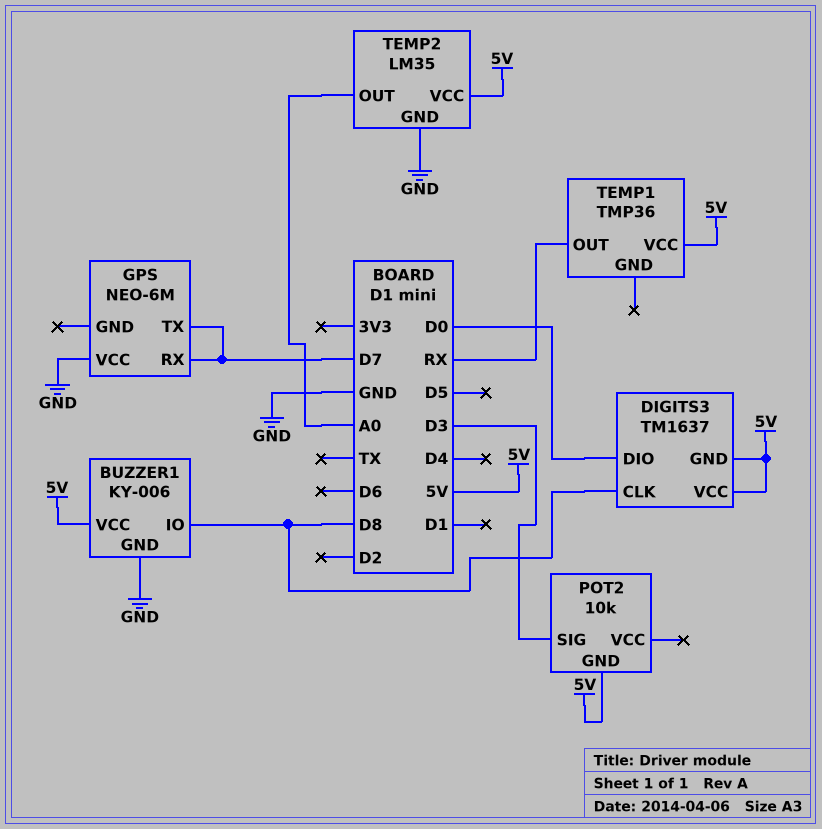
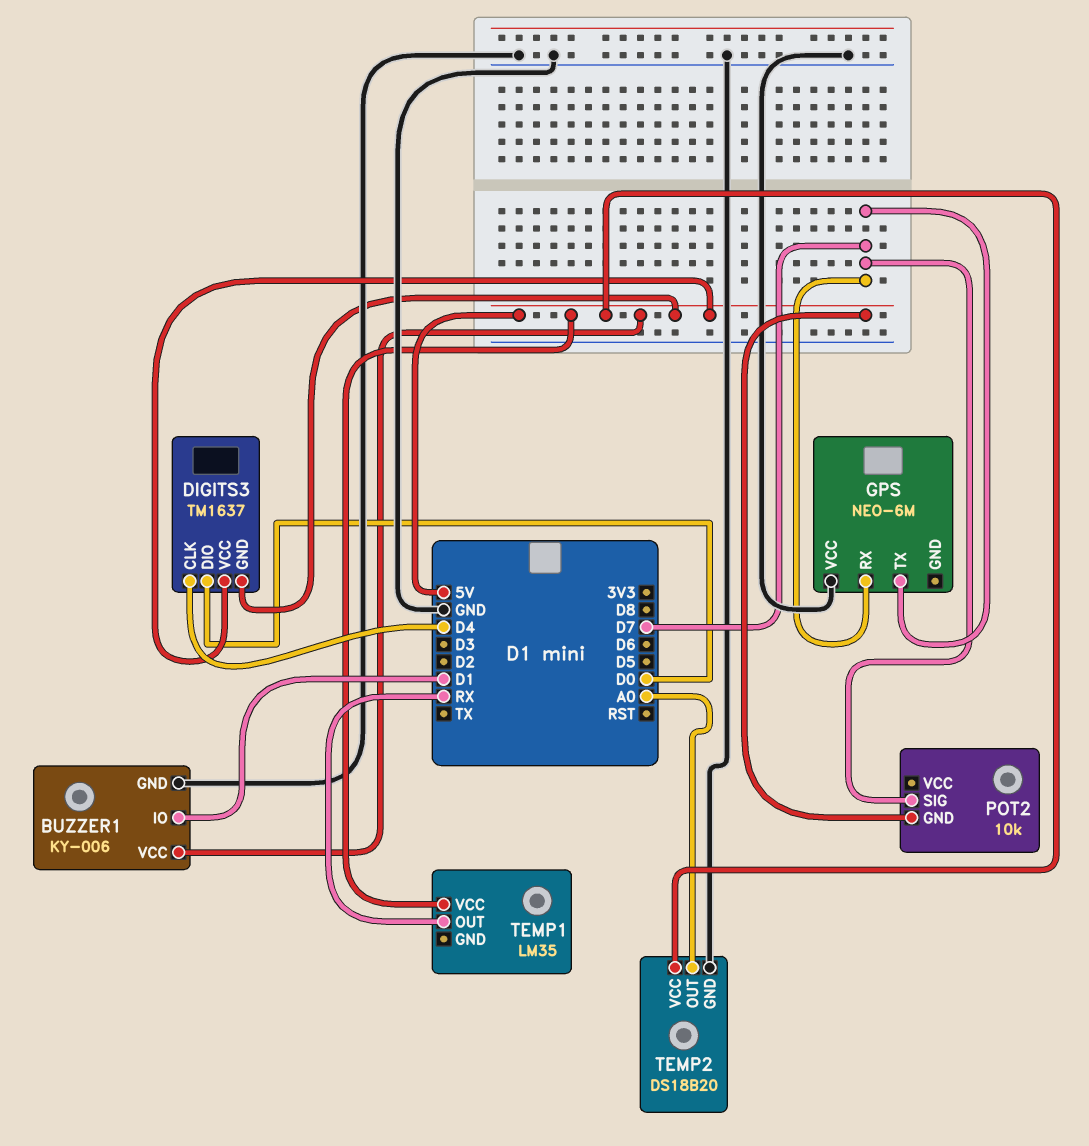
BUZZER1 pin IO: D8 -> D1
DIGITS3 pin CLK: D8 -> D4
POT2 pin SIG: D3 -> D7
TEMP1: TMP36 -> LM35
TEMP2: LM35 -> DS18B20

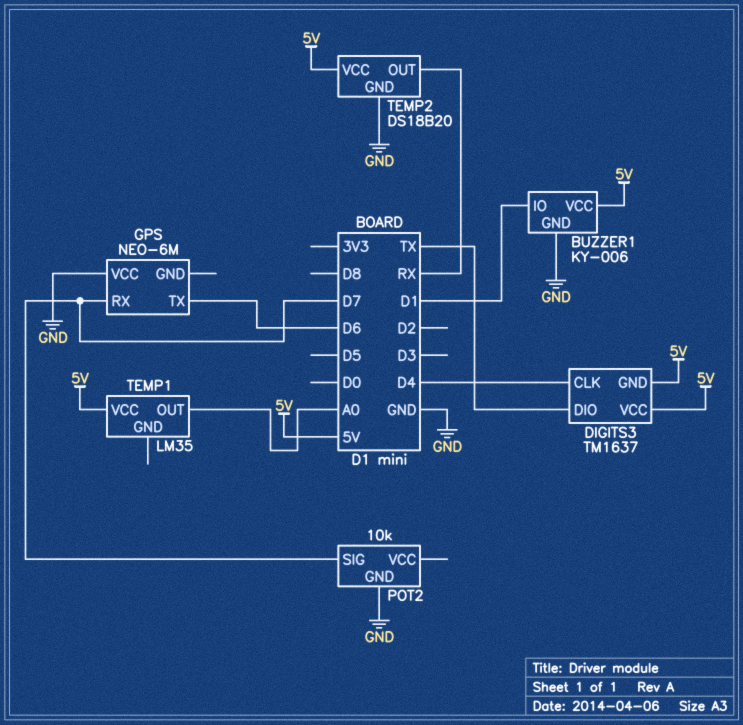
DIGITS3 pin DIO: D0 -> TX
GPS pin TX: D7 -> D6
POT2 pin GND: 5V -> GND
TEMP1 pin OUT: RX -> A0
TEMP2 pin OUT: A0 -> RX

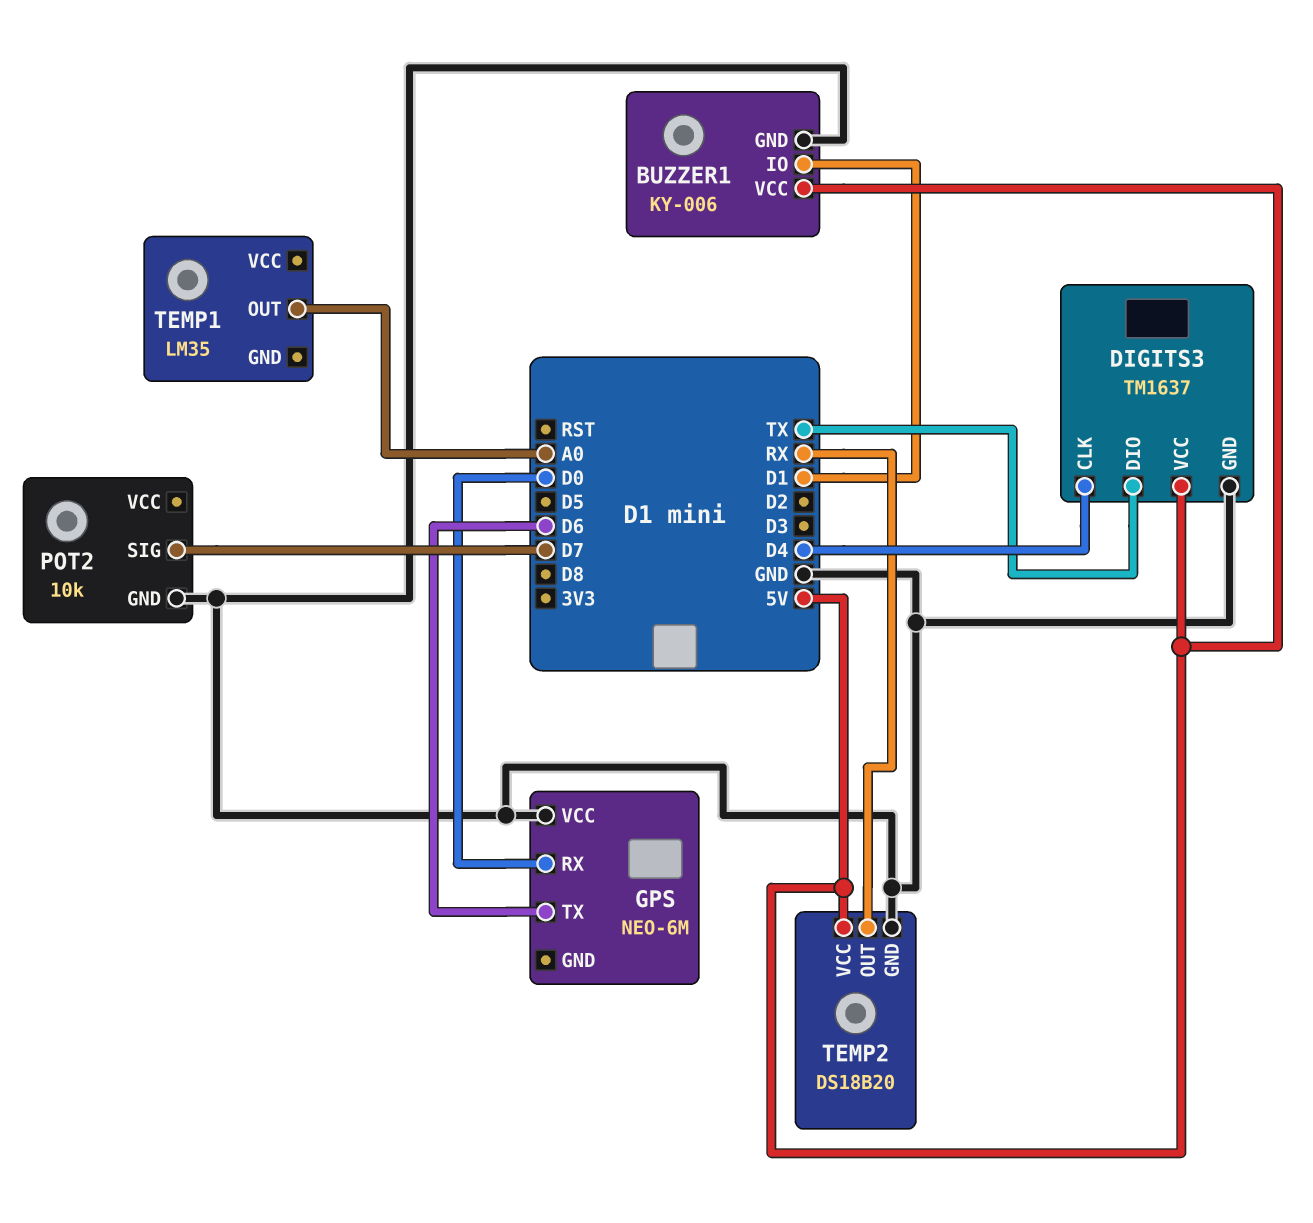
DIGITS3 pin GND: 5V -> GND
GPS pin RX: D7 -> D0
TEMP1 pin VCC: 5V -> none

